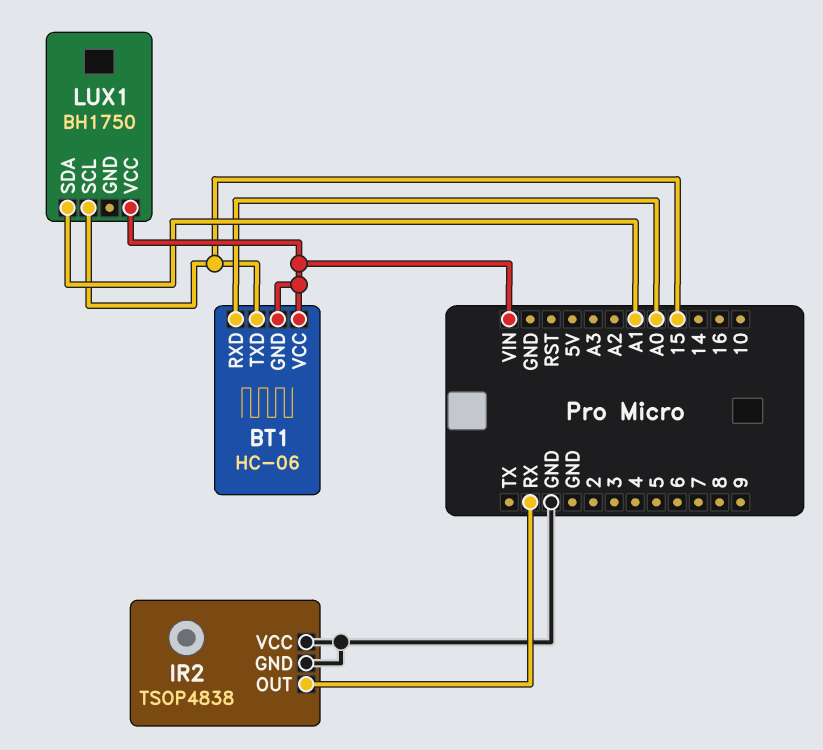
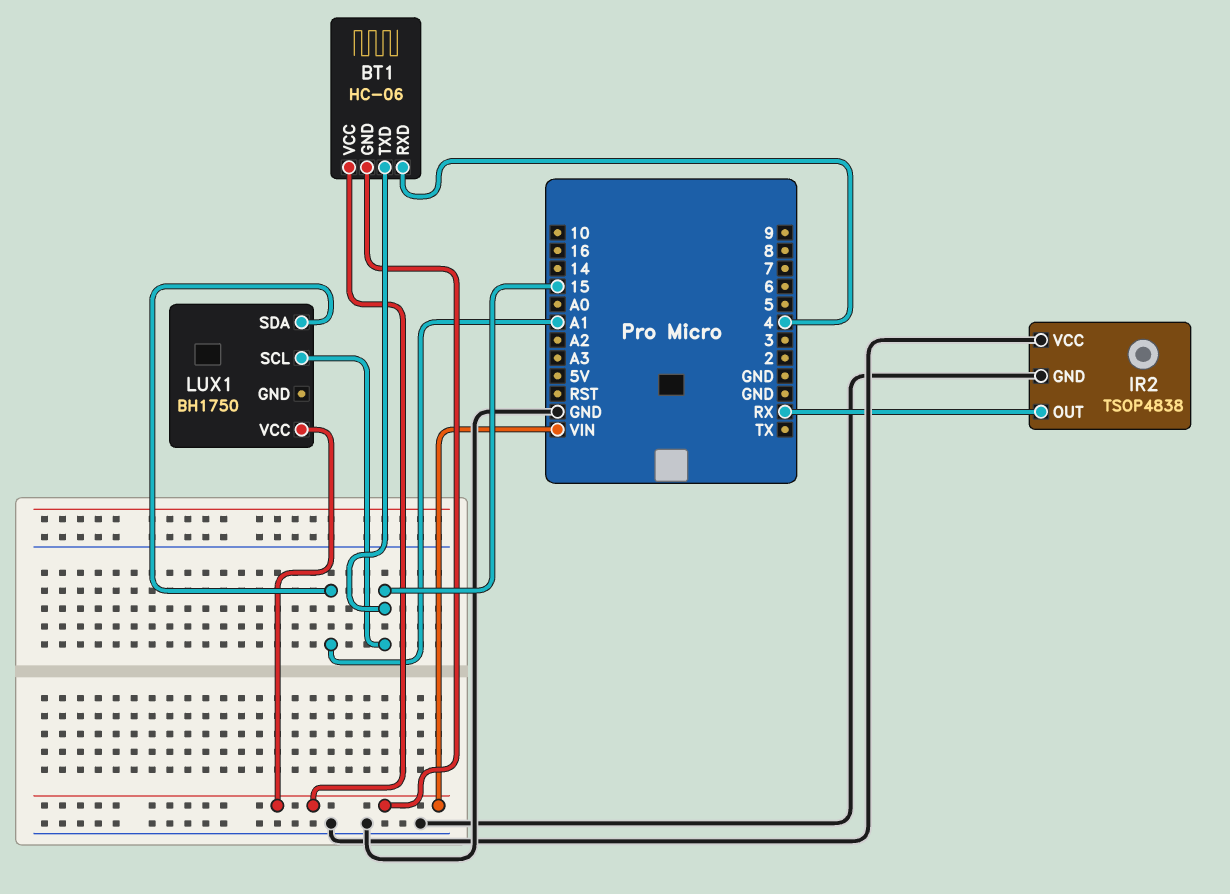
BT1 pin RXD: A0 -> 4

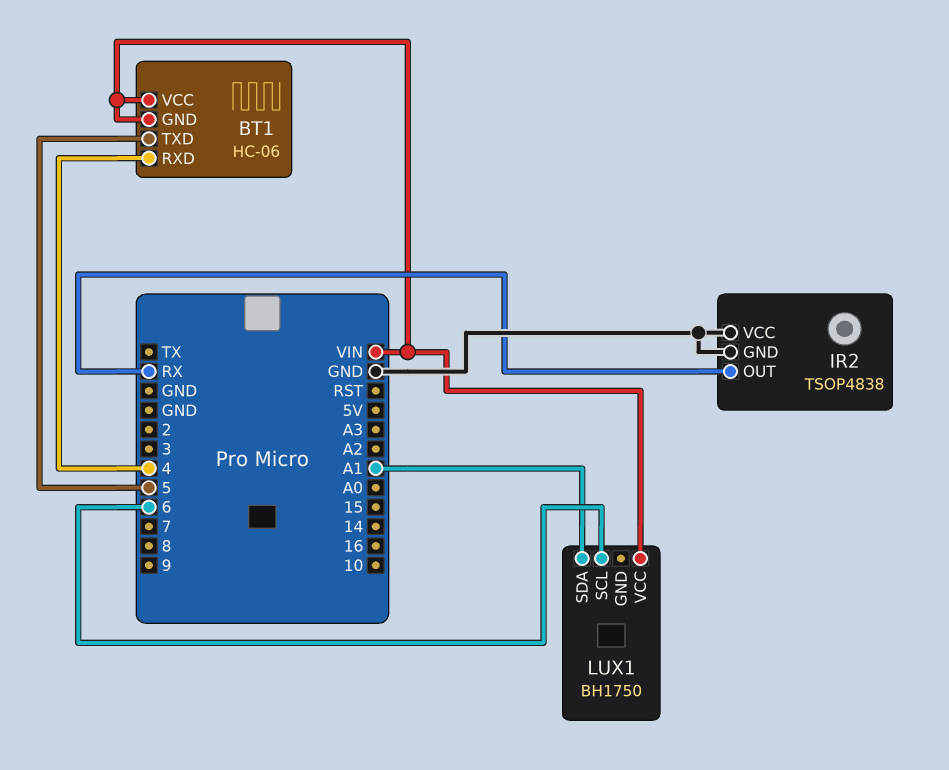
BT1 pin TXD: 15 -> 5
LUX1 pin SCL: 15 -> 6

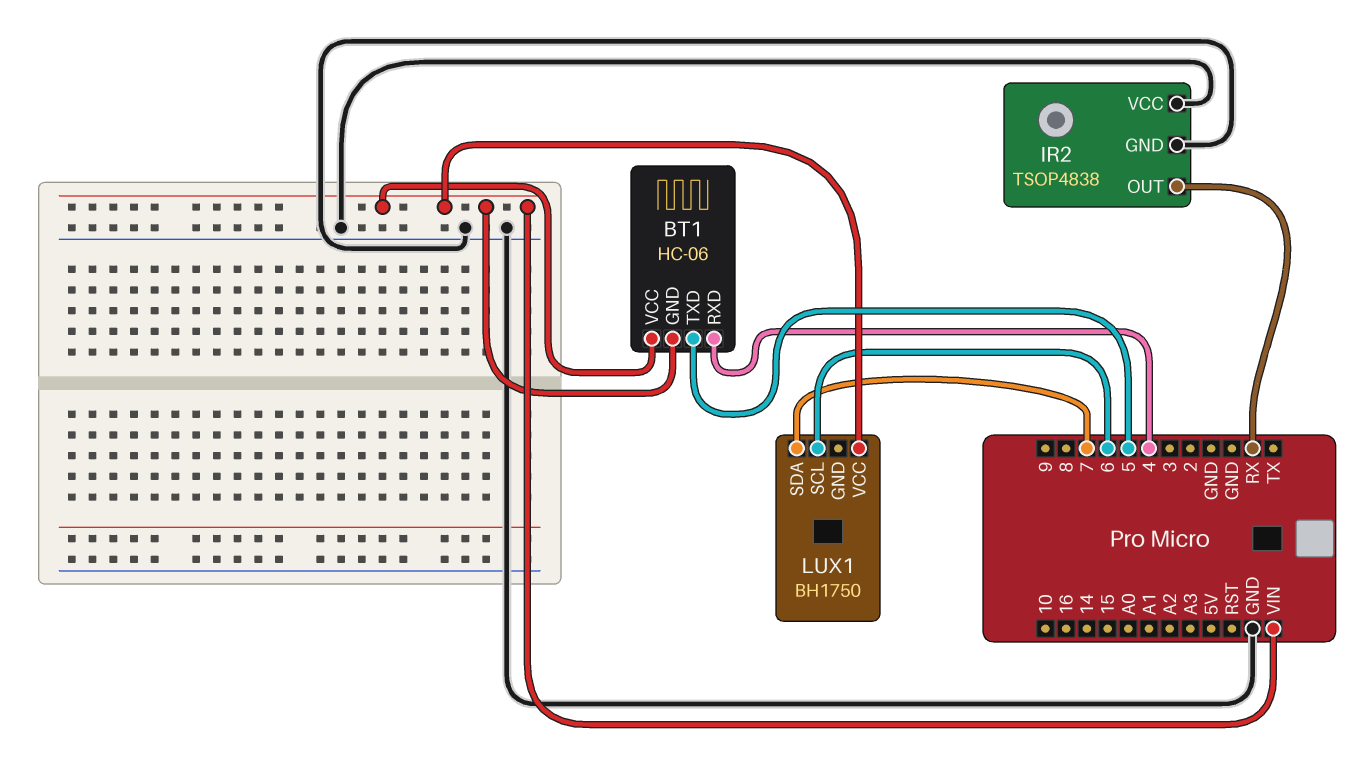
LUX1 pin SDA: A1 -> 7

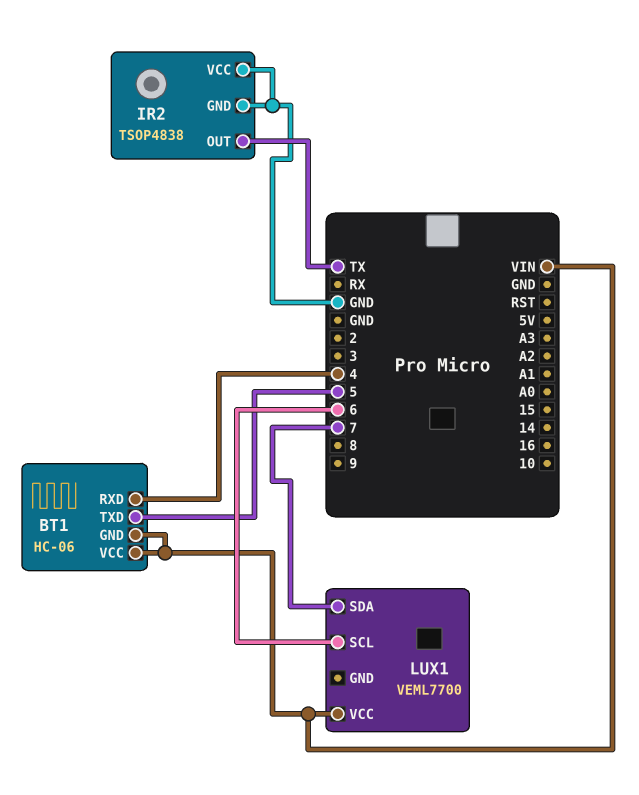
IR2 pin OUT: RX -> TX
LUX1: BH1750 -> VEML7700

